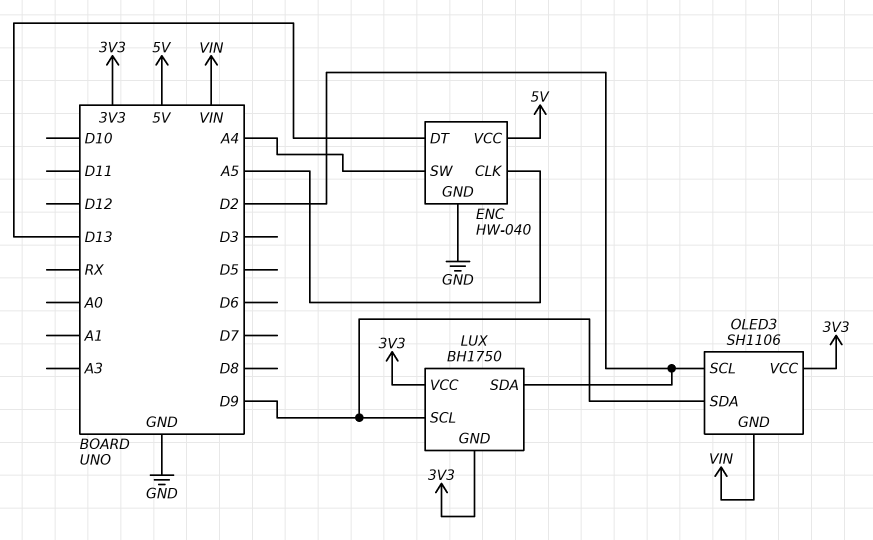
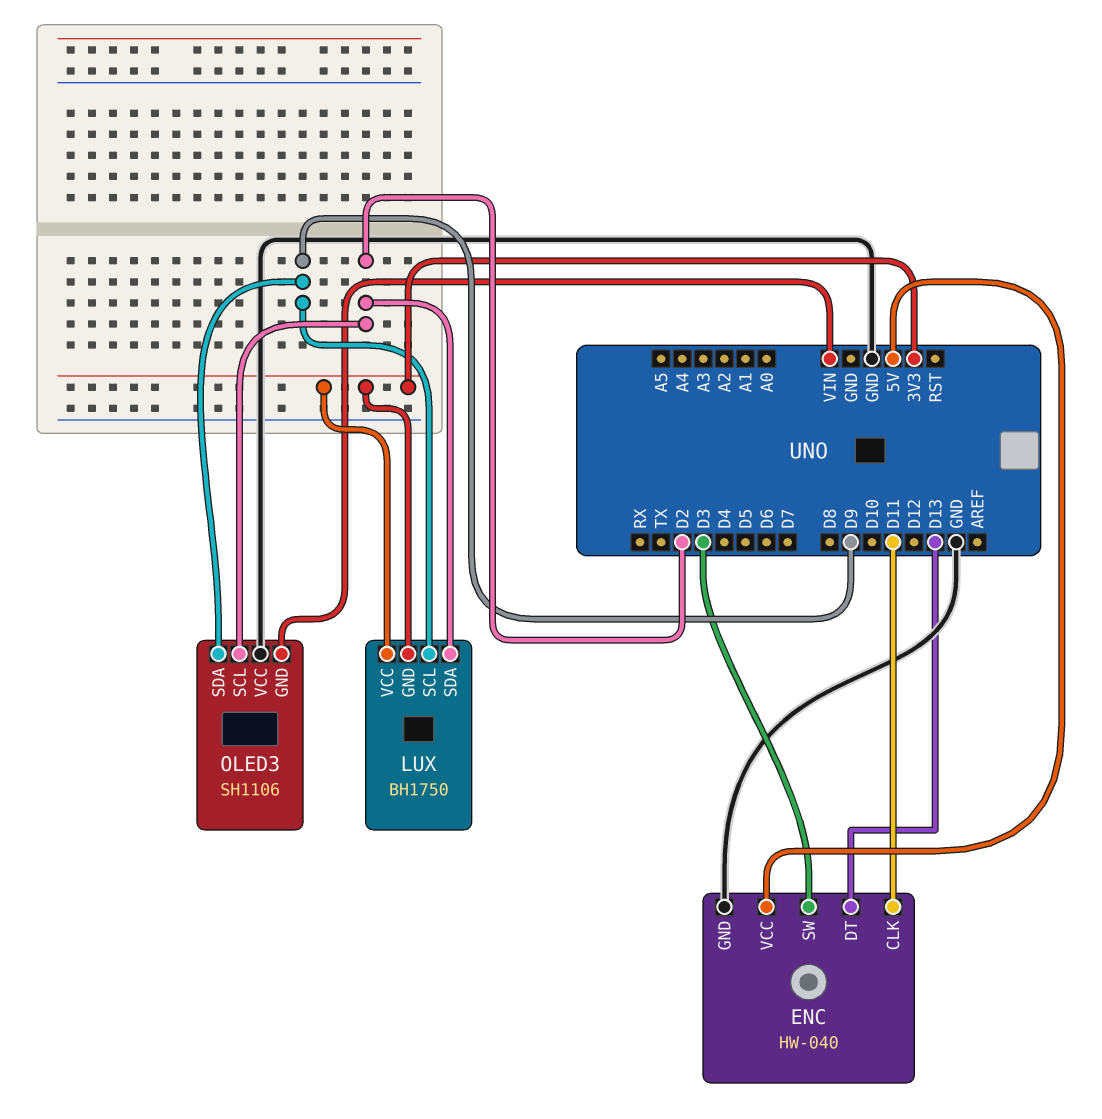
ENC pin CLK: A5 -> D11
ENC pin SW: A4 -> D3
OLED3 pin VCC: 3V3 -> GND

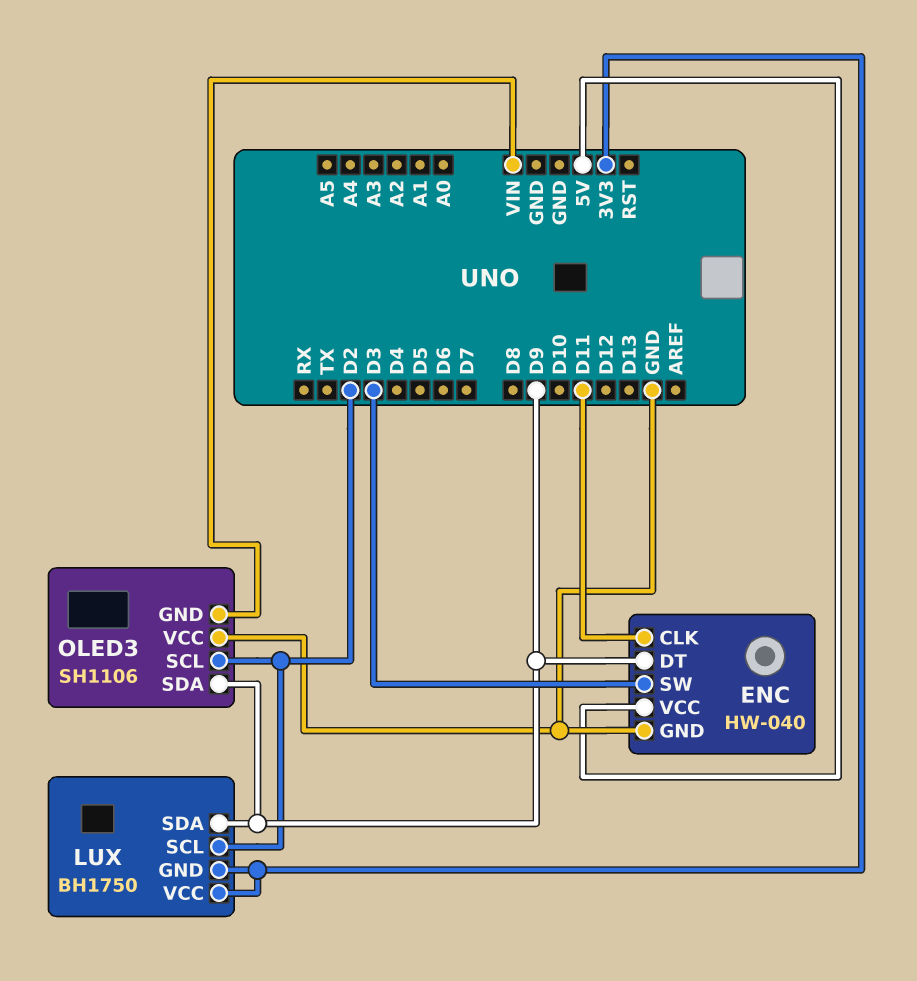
ENC pin DT: D13 -> D9
LUX pin SCL: D9 -> D2
LUX pin SDA: D2 -> D9

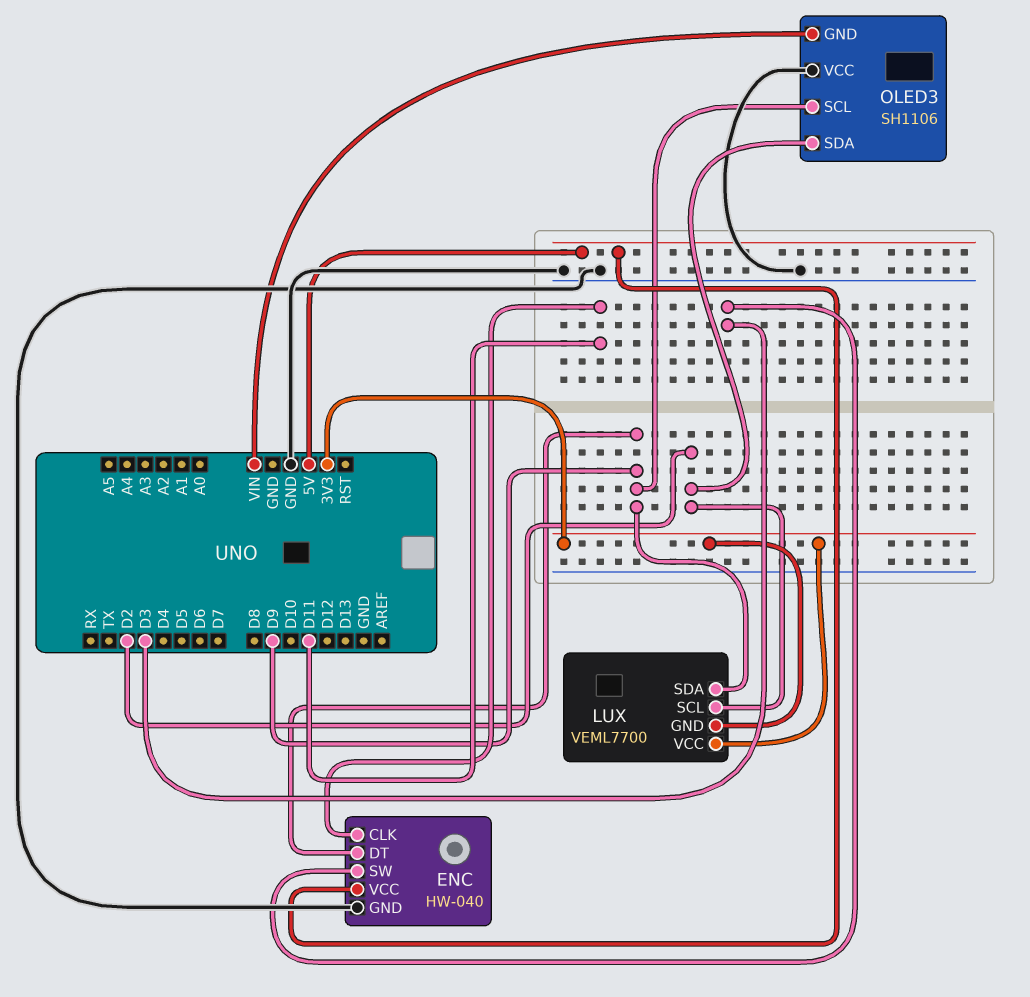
LUX: BH1750 -> VEML7700
OLED3 pin SCL: D2 -> D9
OLED3 pin SDA: D9 -> D2

